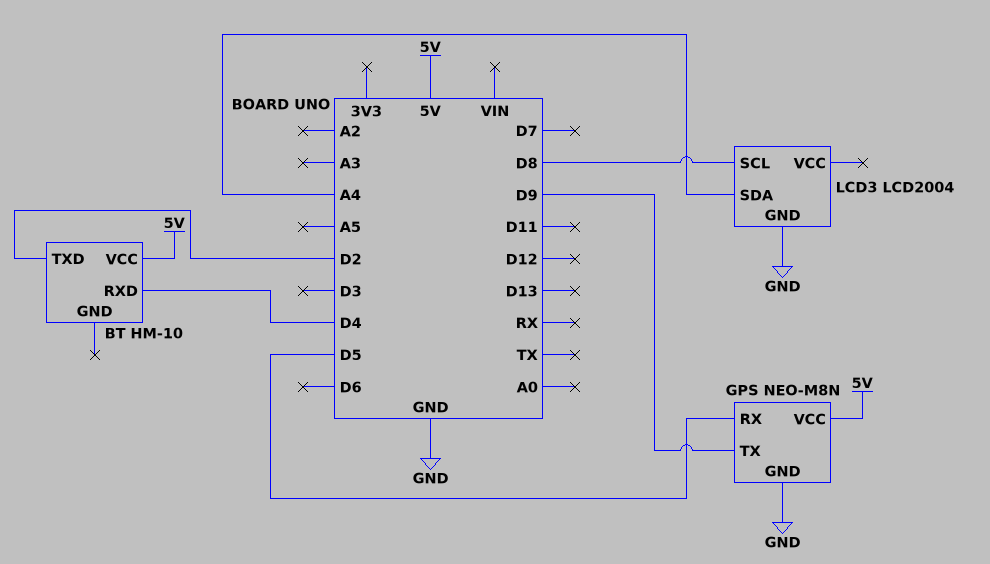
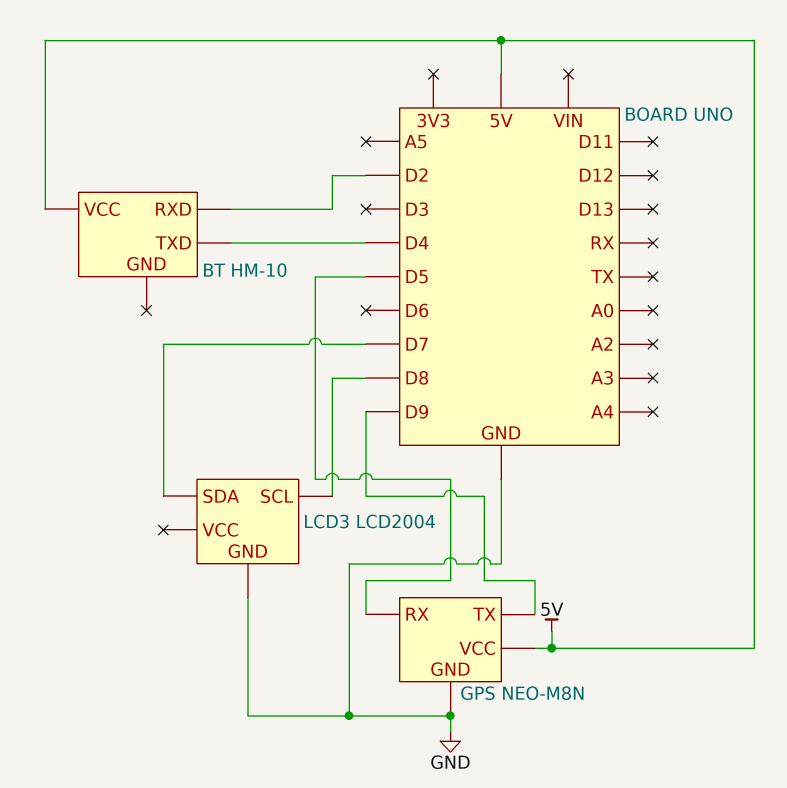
BT pin RXD: D4 -> D2
BT pin TXD: D2 -> D4
LCD3 pin SDA: A4 -> D7

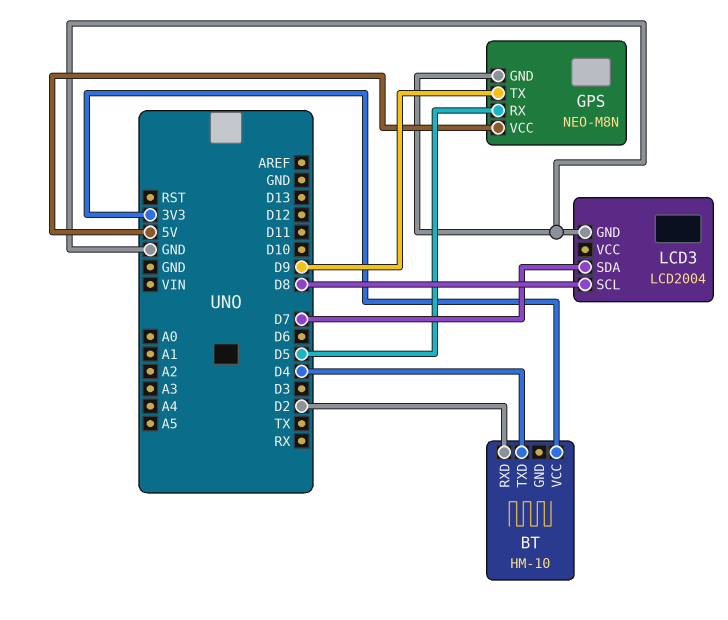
BT pin VCC: 5V -> 3V3

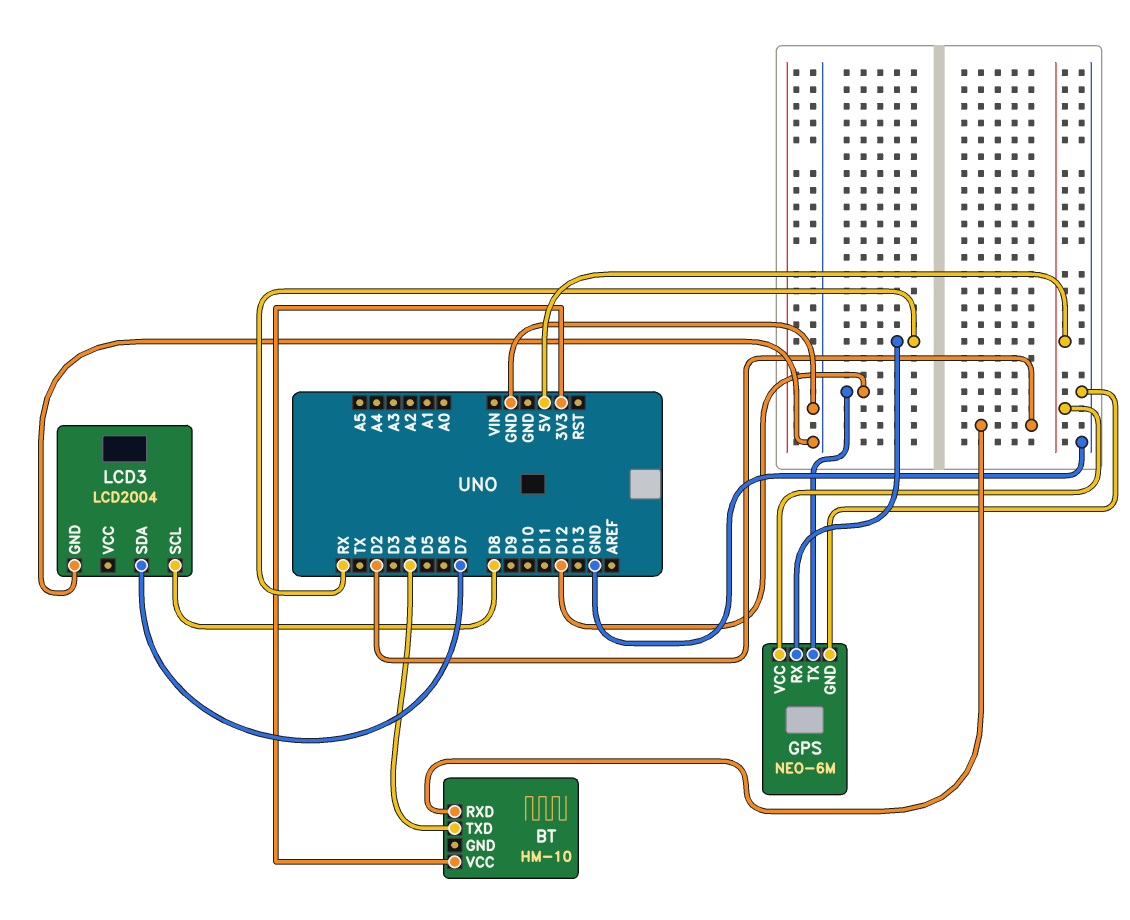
GPS: NEO-M8N -> NEO-6M
GPS pin RX: D5 -> RX
GPS pin TX: D9 -> D12

